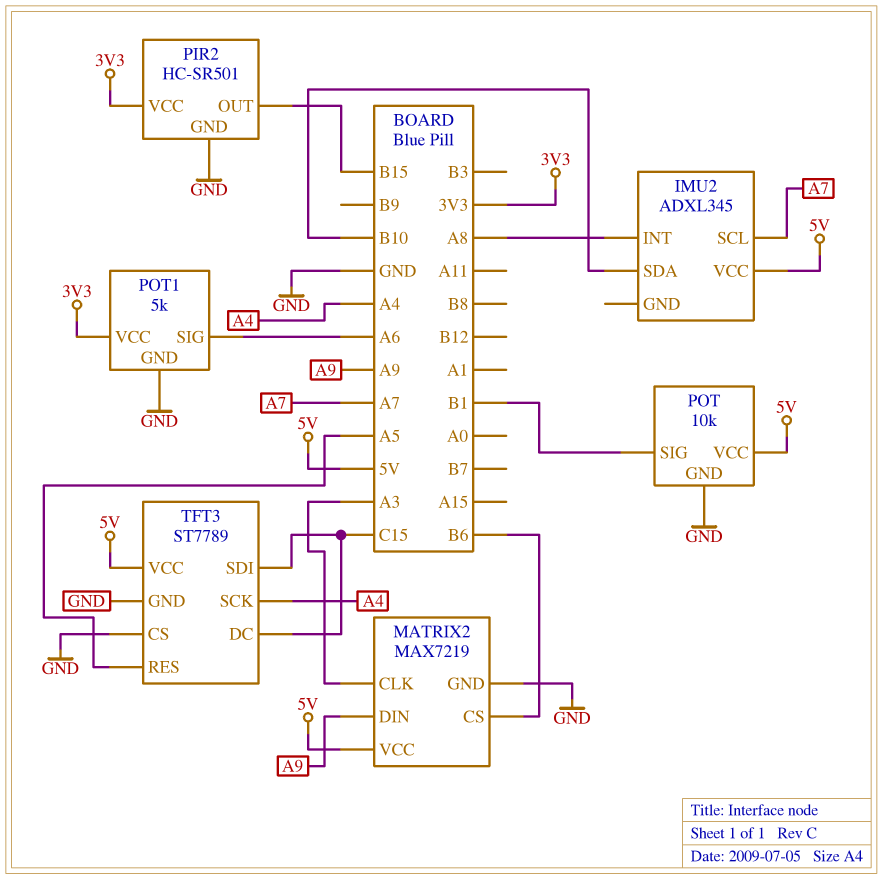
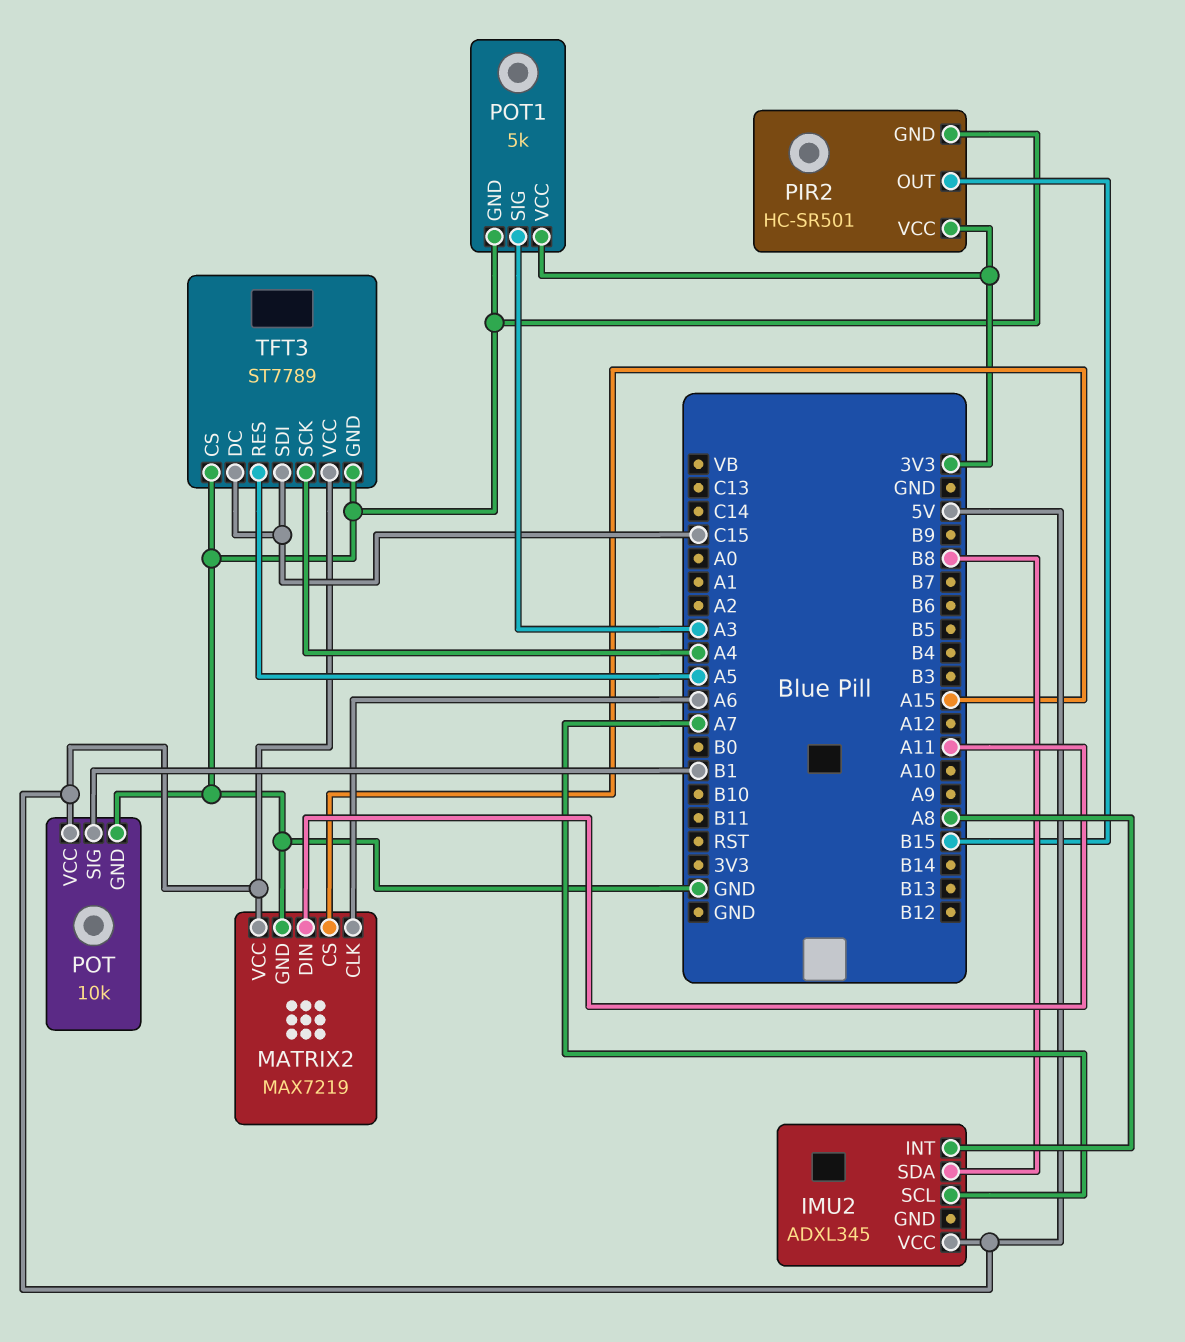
IMU2 pin SDA: B10 -> B8
MATRIX2 pin CLK: A3 -> A6
MATRIX2 pin CS: B6 -> A15
MATRIX2 pin DIN: A9 -> A11
POT1 pin SIG: A6 -> A3

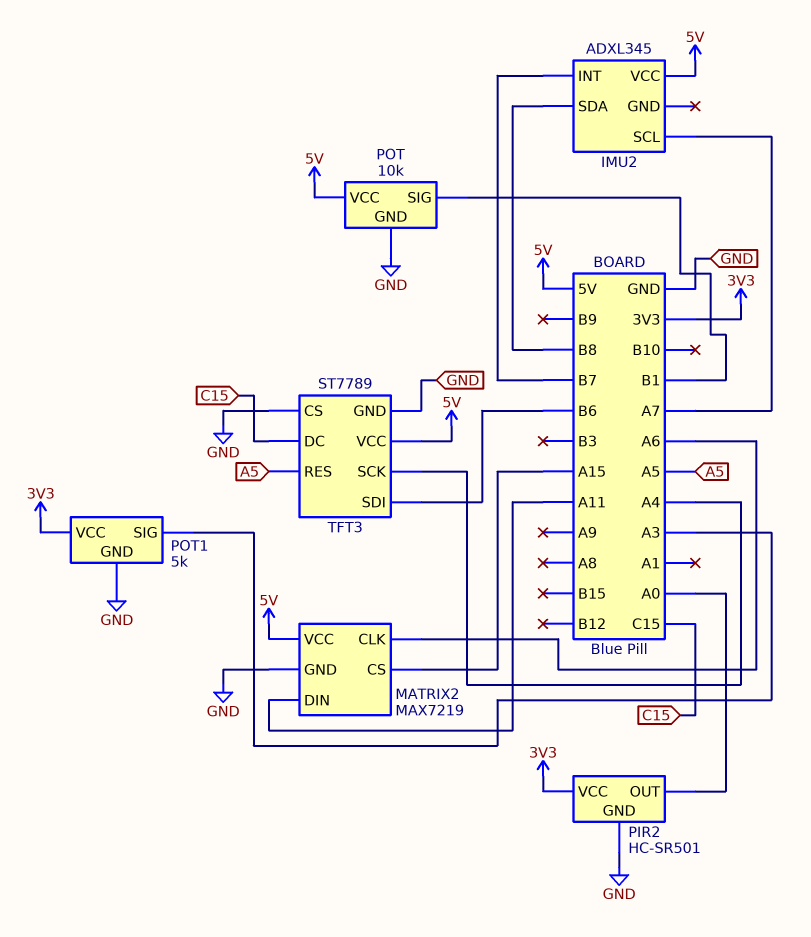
IMU2 pin INT: A8 -> B7
PIR2 pin OUT: B15 -> A0
TFT3 pin SDI: C15 -> B6

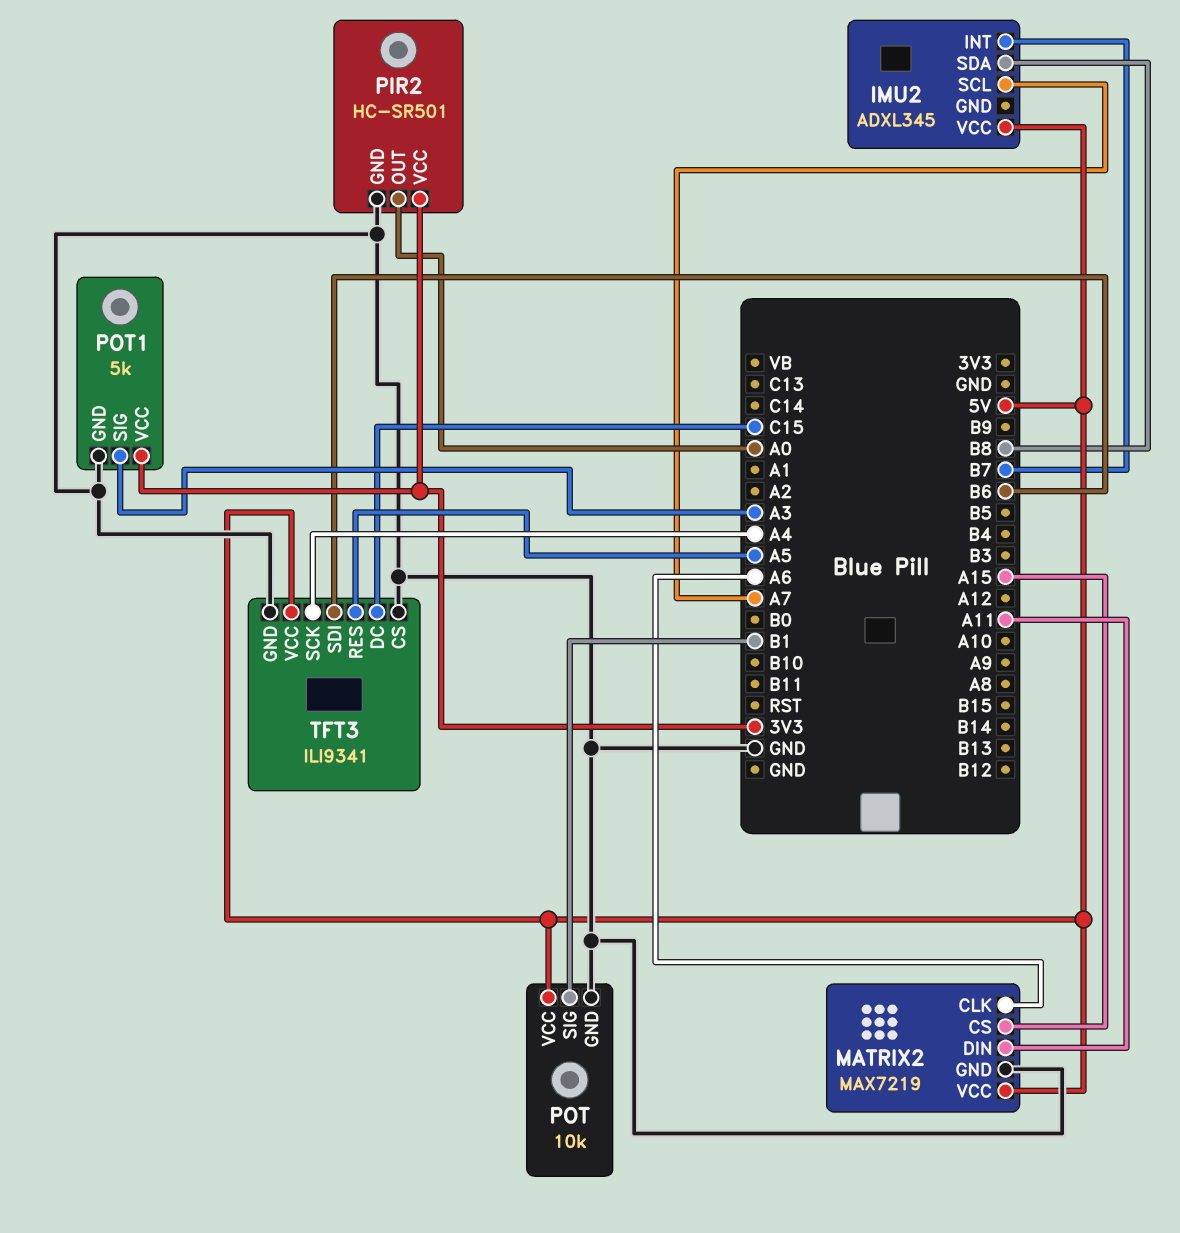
TFT3: ST7789 -> ILI9341

